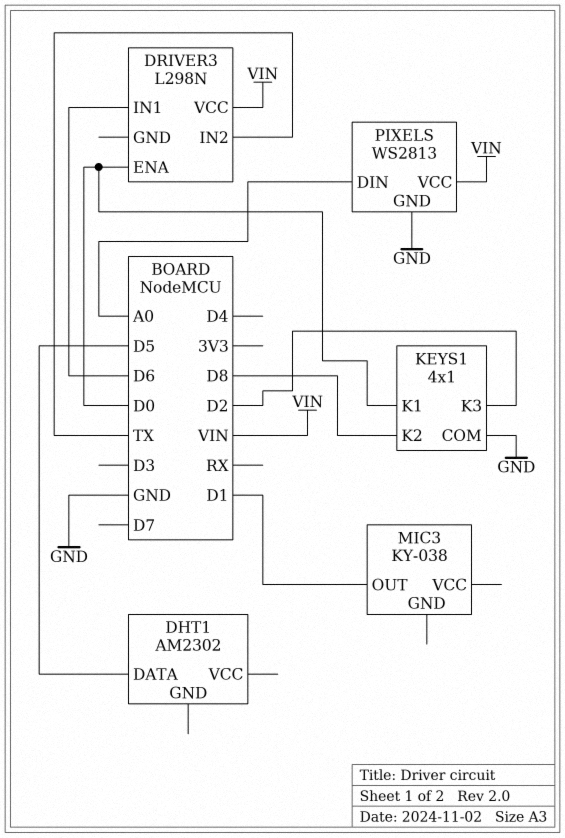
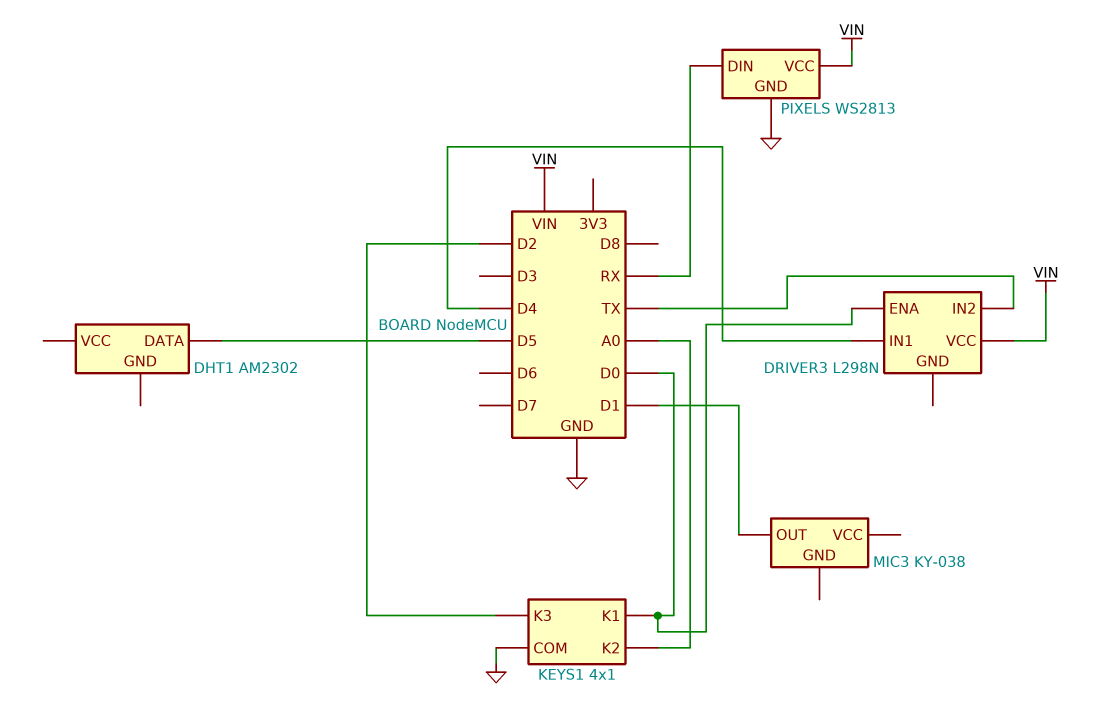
DRIVER3 pin IN1: D6 -> D4
KEYS1 pin K2: D8 -> A0
PIXELS pin DIN: A0 -> RX

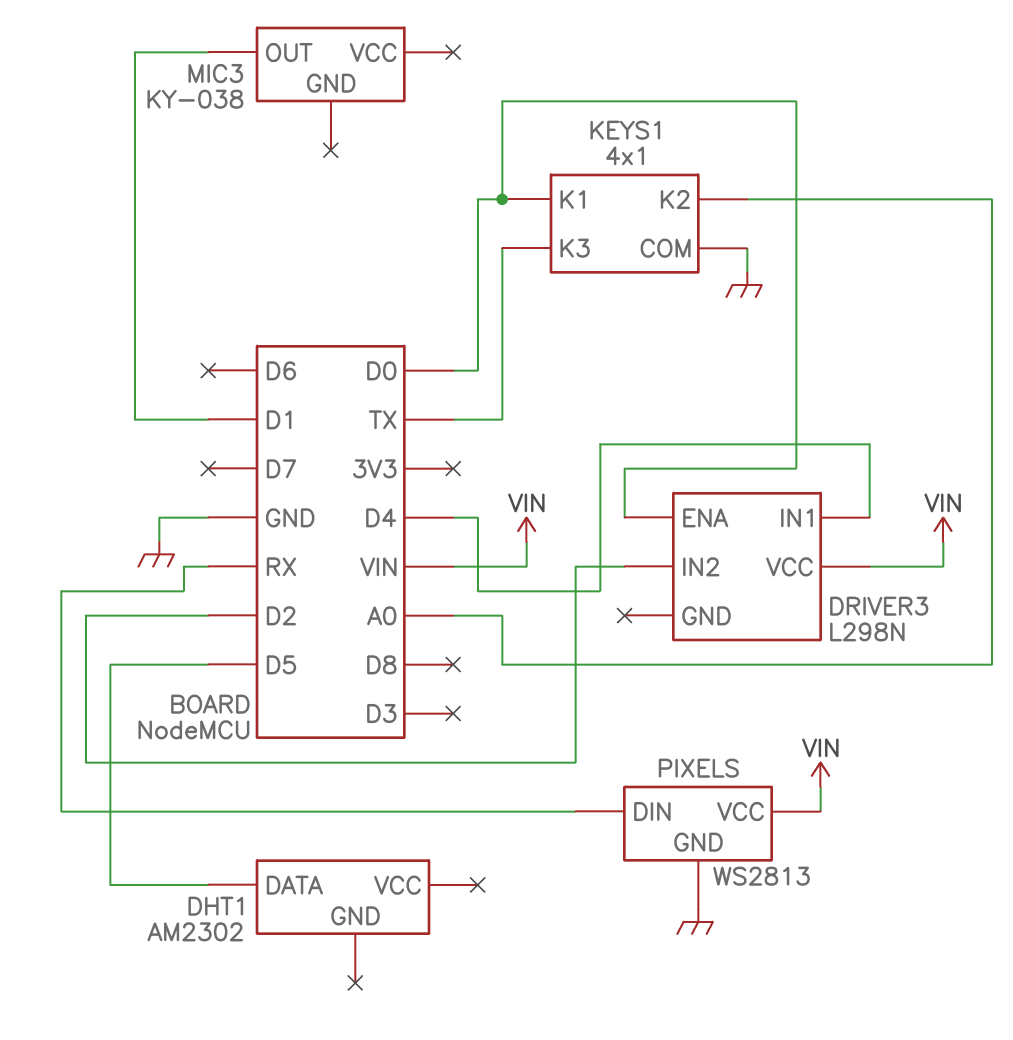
DRIVER3 pin IN2: TX -> D2
KEYS1 pin K3: D2 -> TX

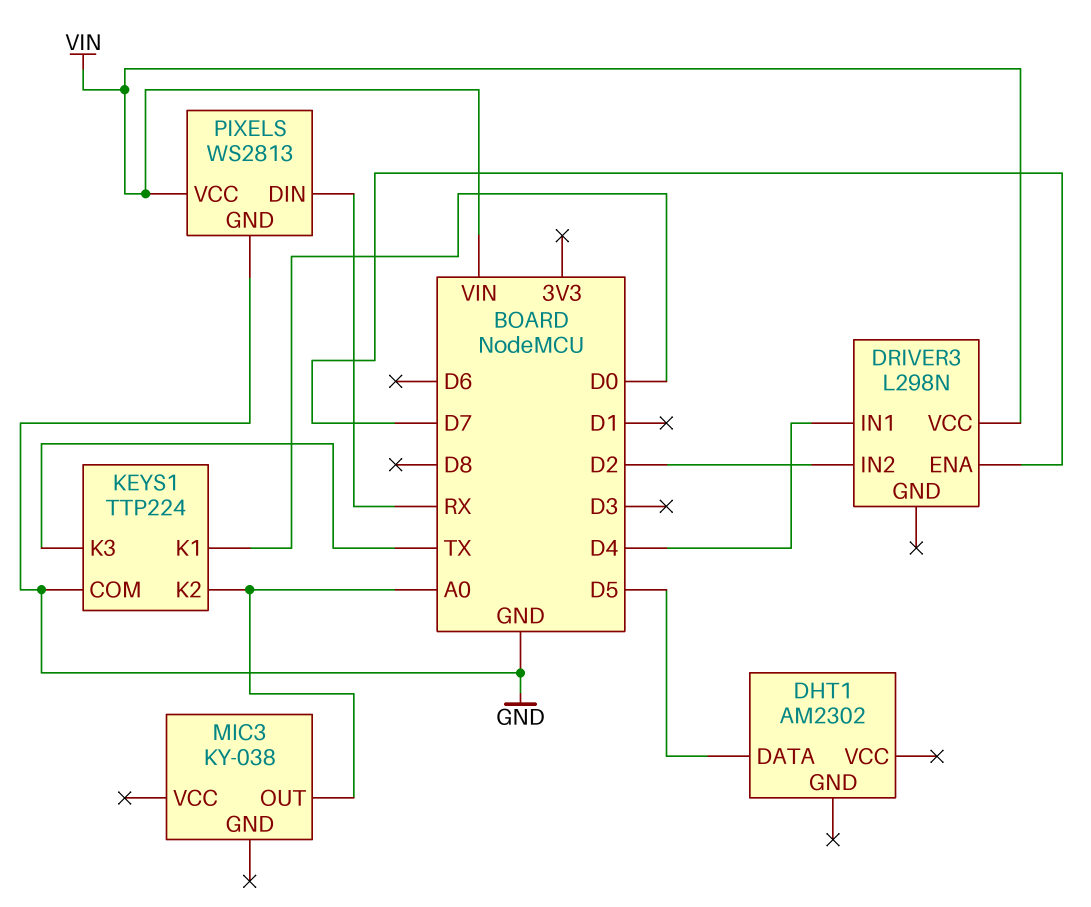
DRIVER3 pin ENA: D0 -> D7
KEYS1: 4x1 -> TTP224
MIC3 pin OUT: D1 -> A0

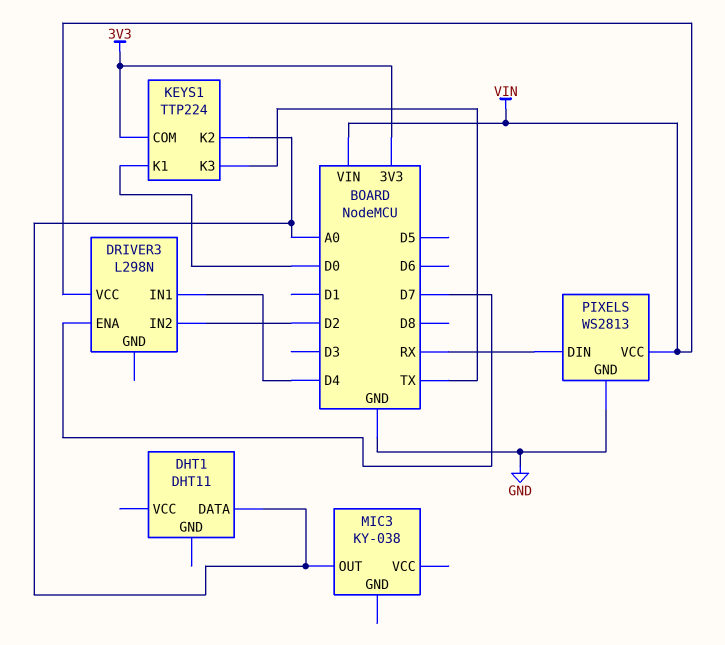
DHT1: AM2302 -> DHT11
DHT1 pin DATA: D5 -> A0
KEYS1 pin COM: GND -> 3V3

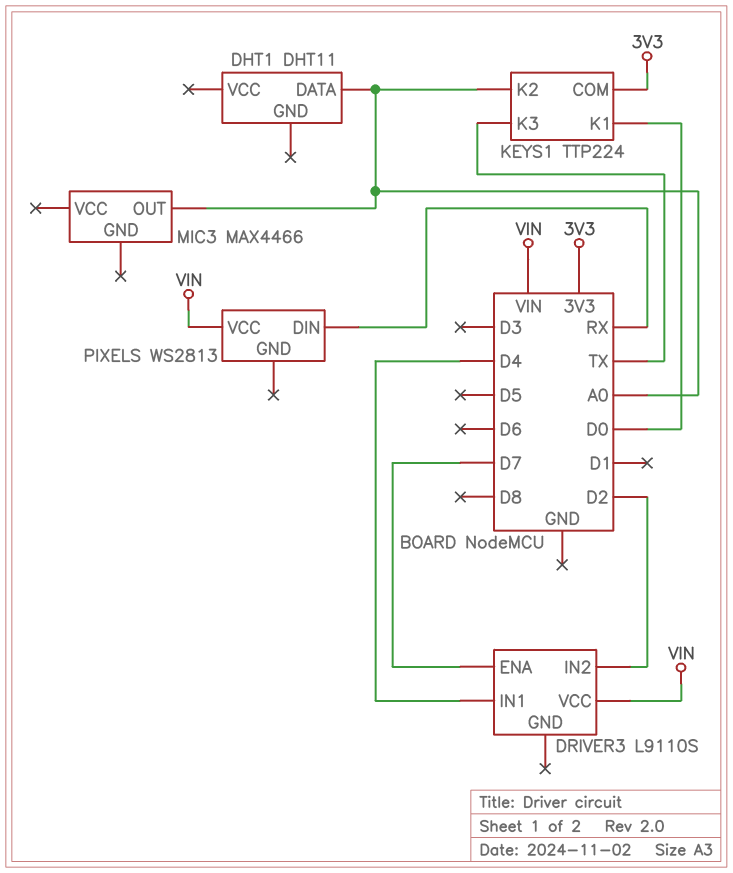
DRIVER3: L298N -> L9110S
MIC3: KY-038 -> MAX4466
PIXELS pin GND: GND -> none

